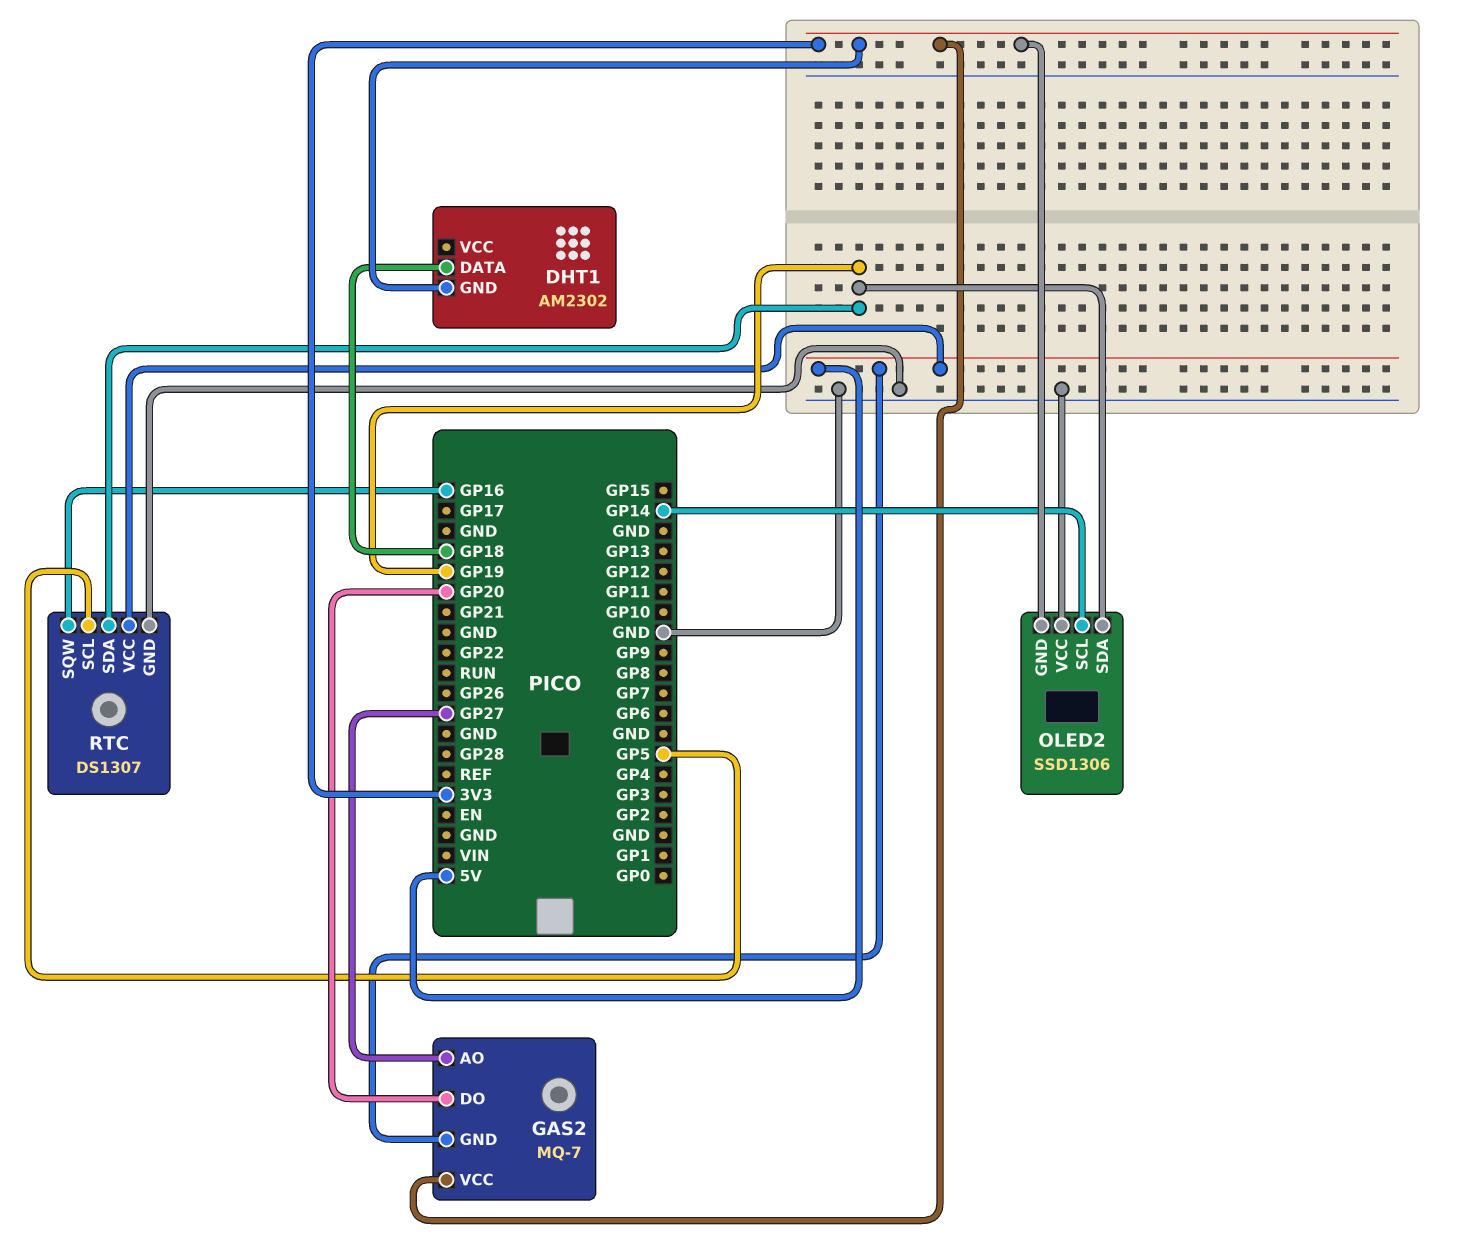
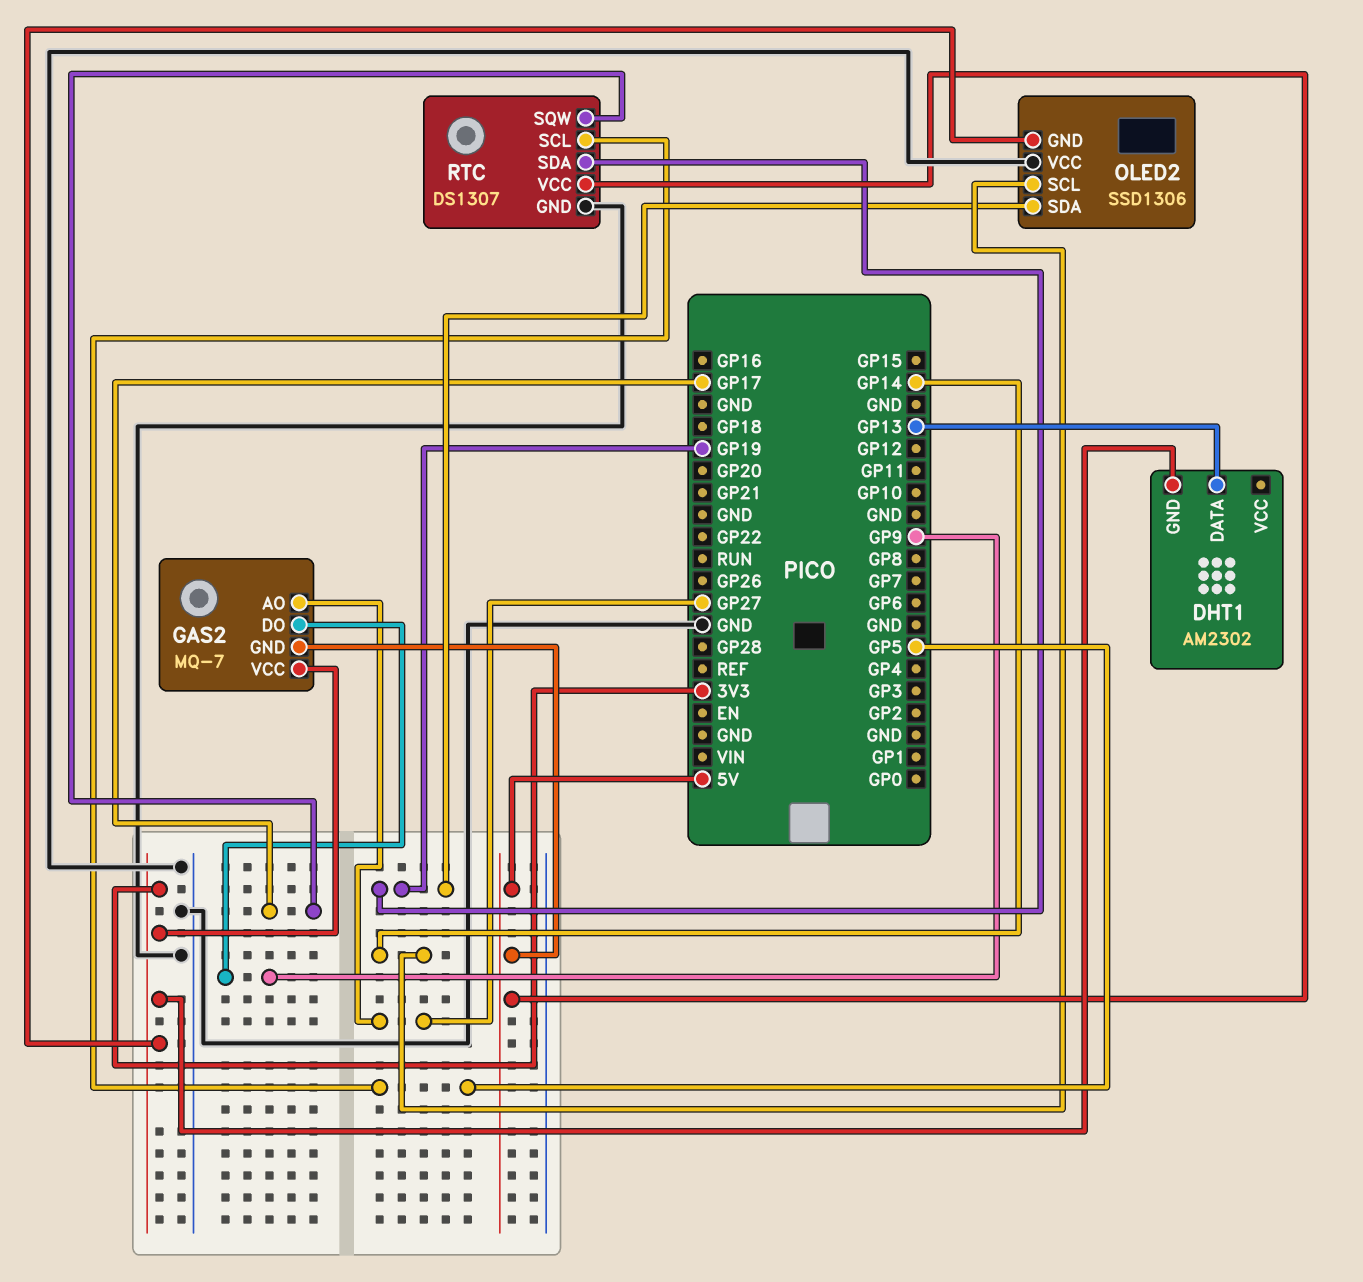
DHT1 pin DATA: GP18 -> GP13
GAS2 pin DO: GP20 -> GP9
RTC pin SQW: GP16 -> GP17

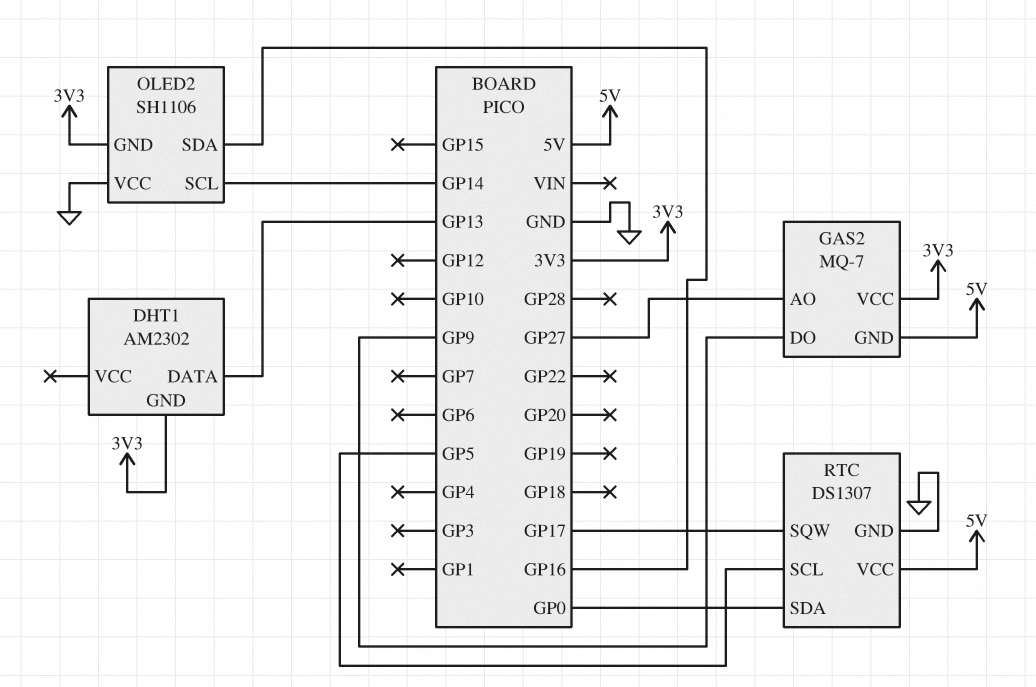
OLED2: SSD1306 -> SH1106
OLED2 pin SDA: GP19 -> GP16
RTC pin SDA: GP19 -> GP0

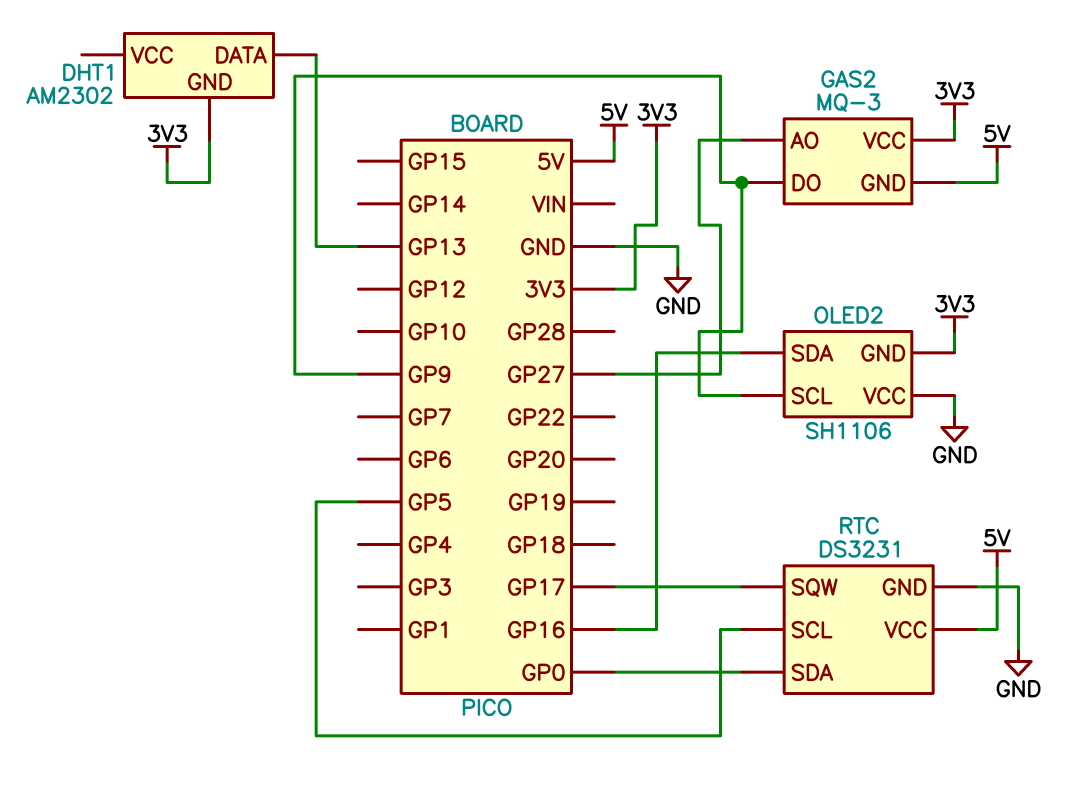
GAS2: MQ-7 -> MQ-3
OLED2 pin SCL: GP14 -> GP9
RTC: DS1307 -> DS3231

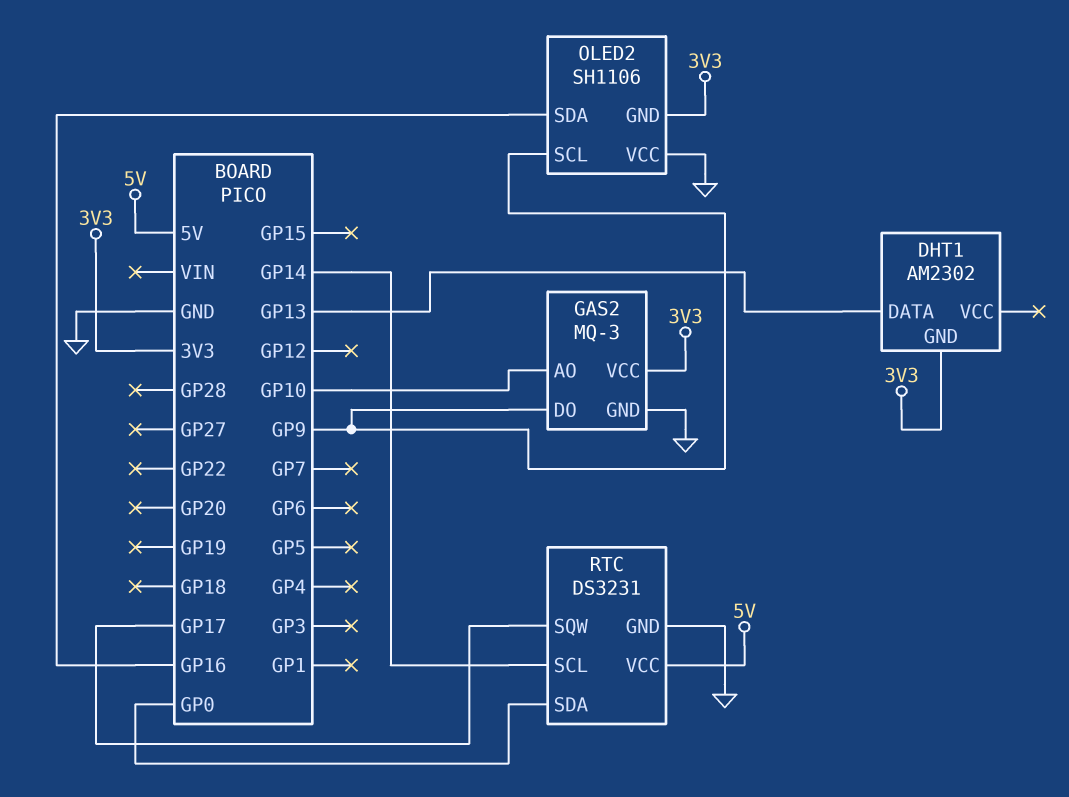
GAS2 pin AO: GP27 -> GP10
GAS2 pin GND: 5V -> GND
RTC pin SCL: GP5 -> GP14

